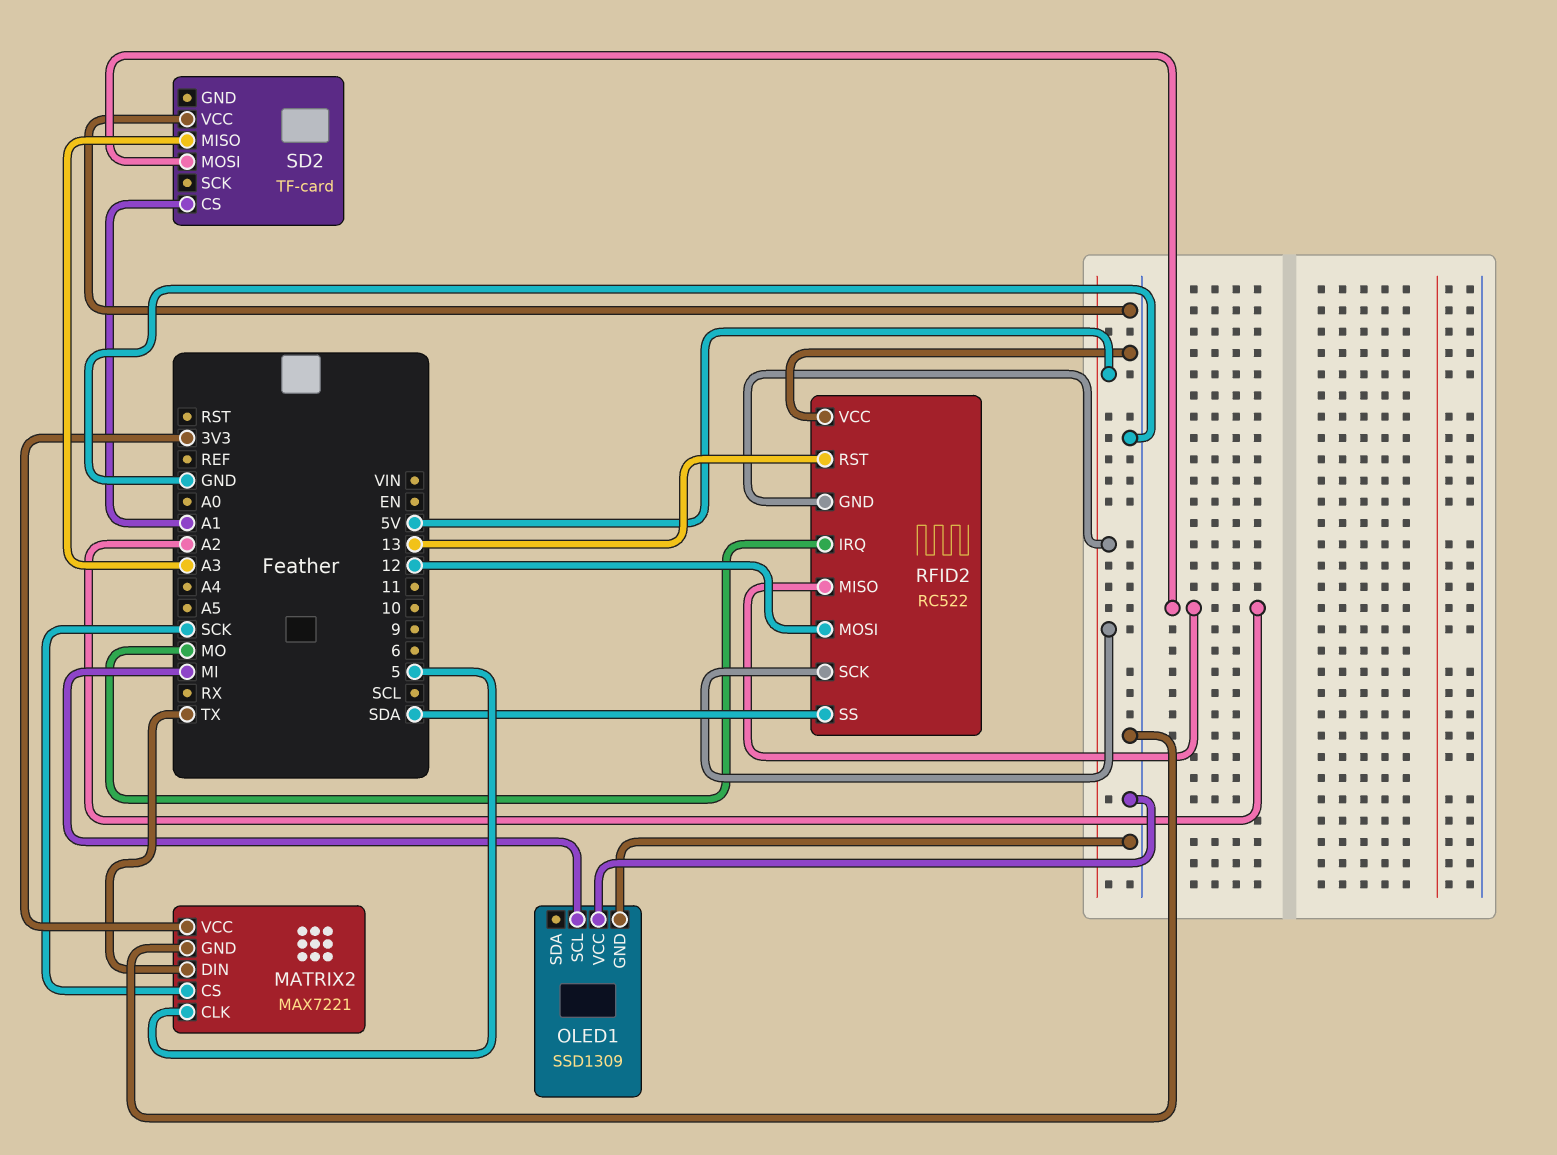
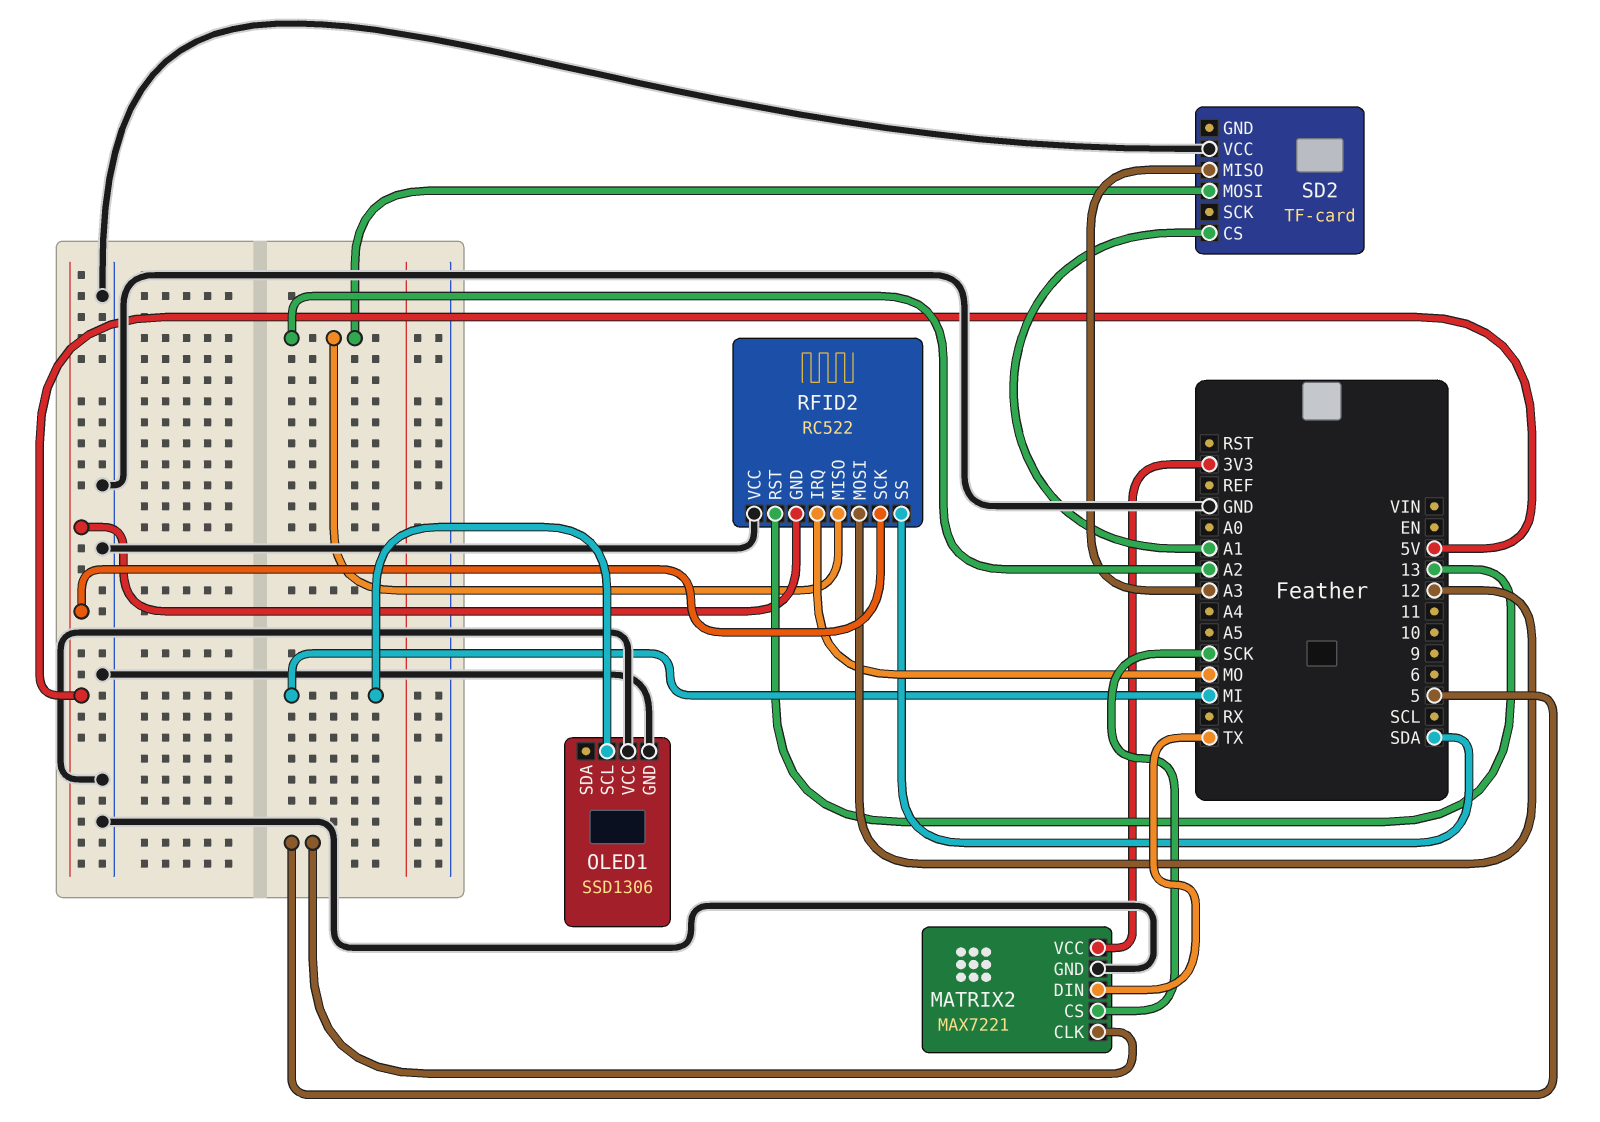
OLED1: SSD1309 -> SSD1306

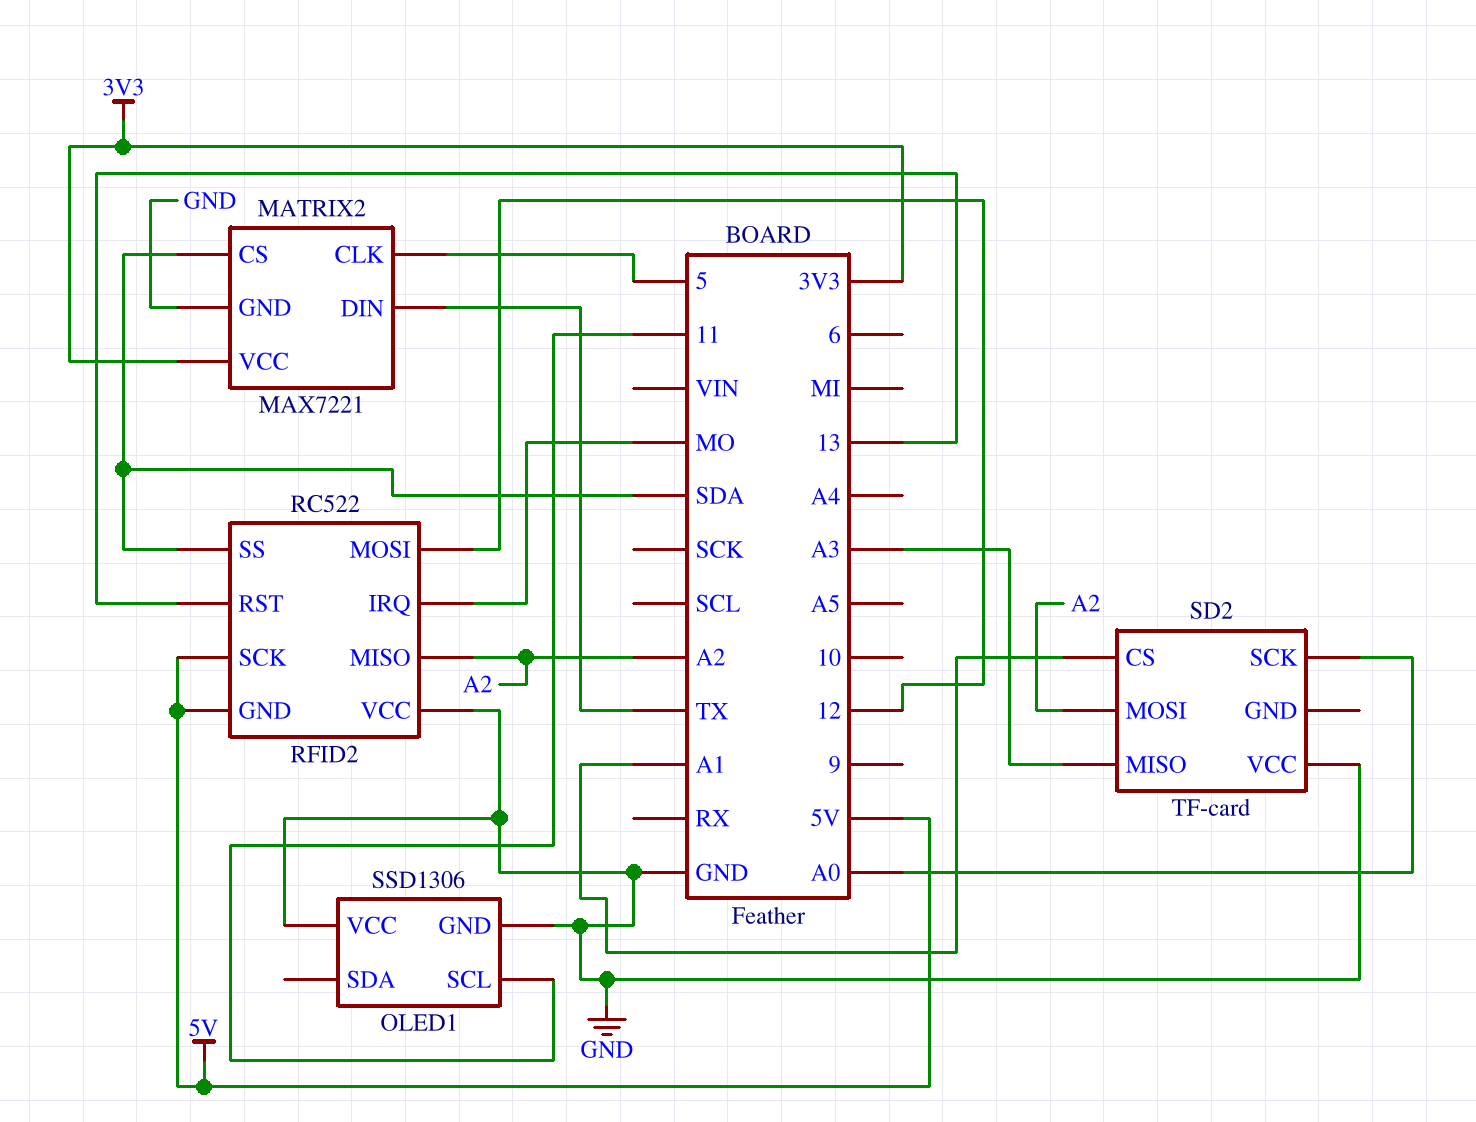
MATRIX2 pin CS: SCK -> SDA
OLED1 pin SCL: MI -> 11
SD2 pin SCK: none -> A0

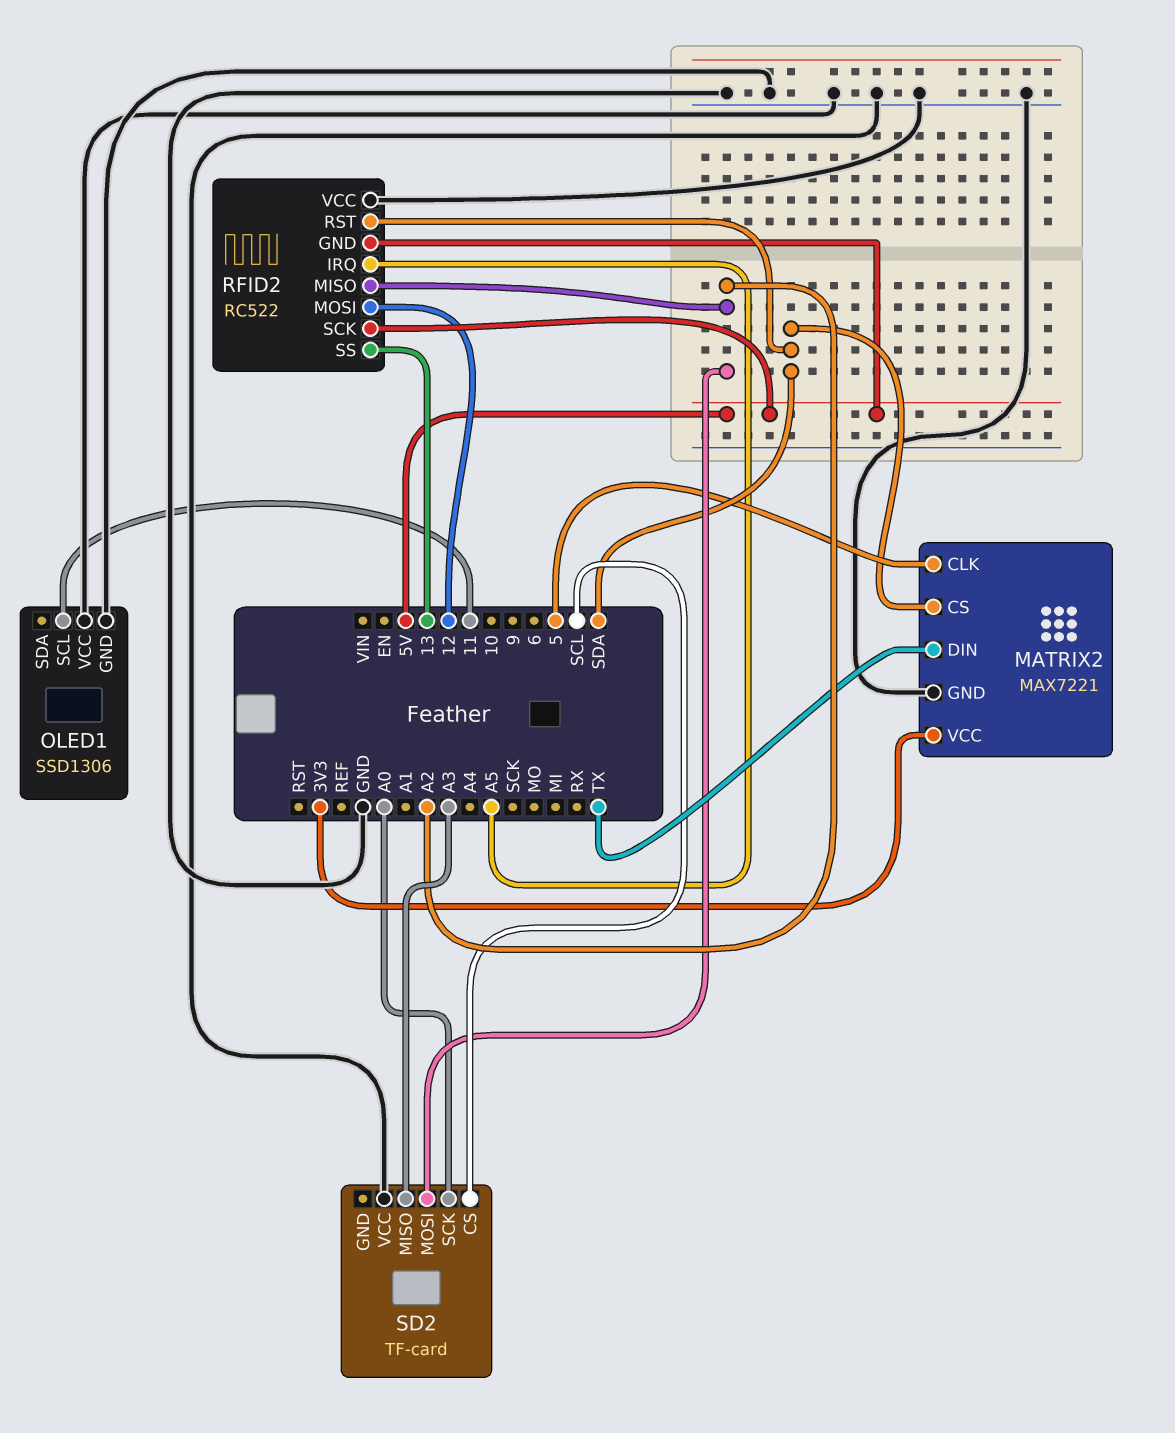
RFID2 pin IRQ: MO -> A5
RFID2 pin RST: 13 -> SDA
RFID2 pin SS: SDA -> 13
SD2 pin CS: A1 -> SCL

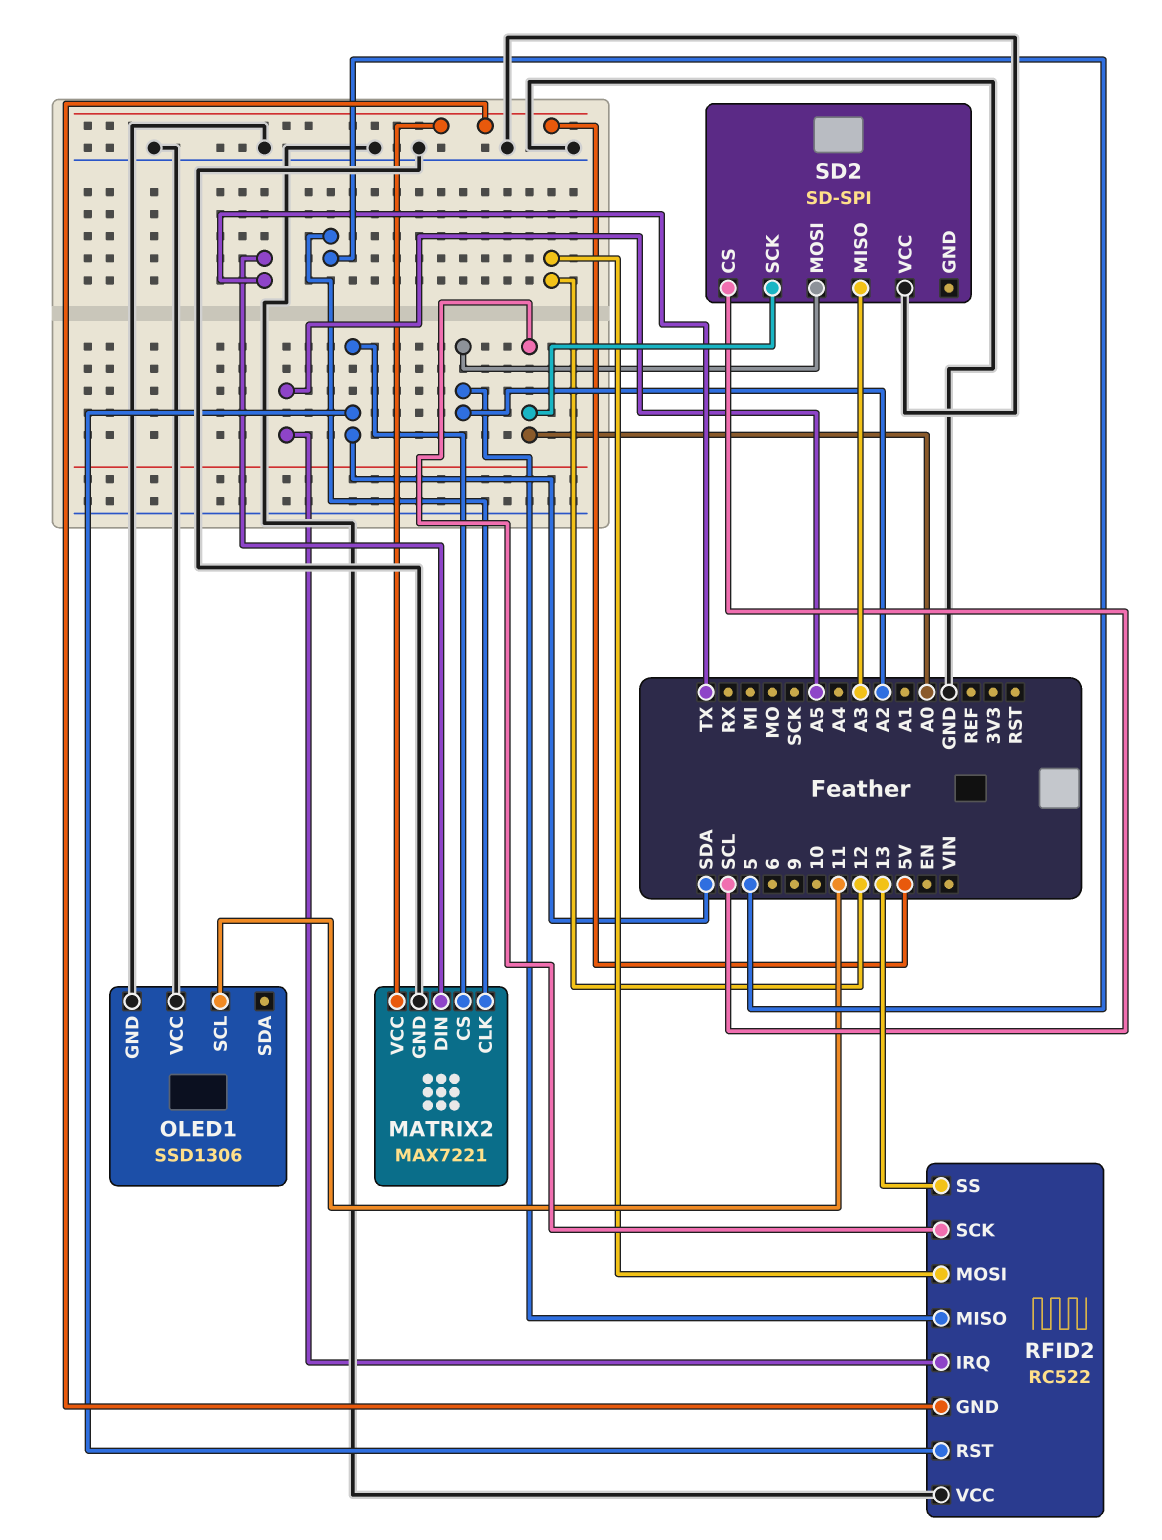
MATRIX2 pin VCC: 3V3 -> 5V
RFID2 pin SCK: 5V -> A0
SD2: TF-card -> SD-SPI

